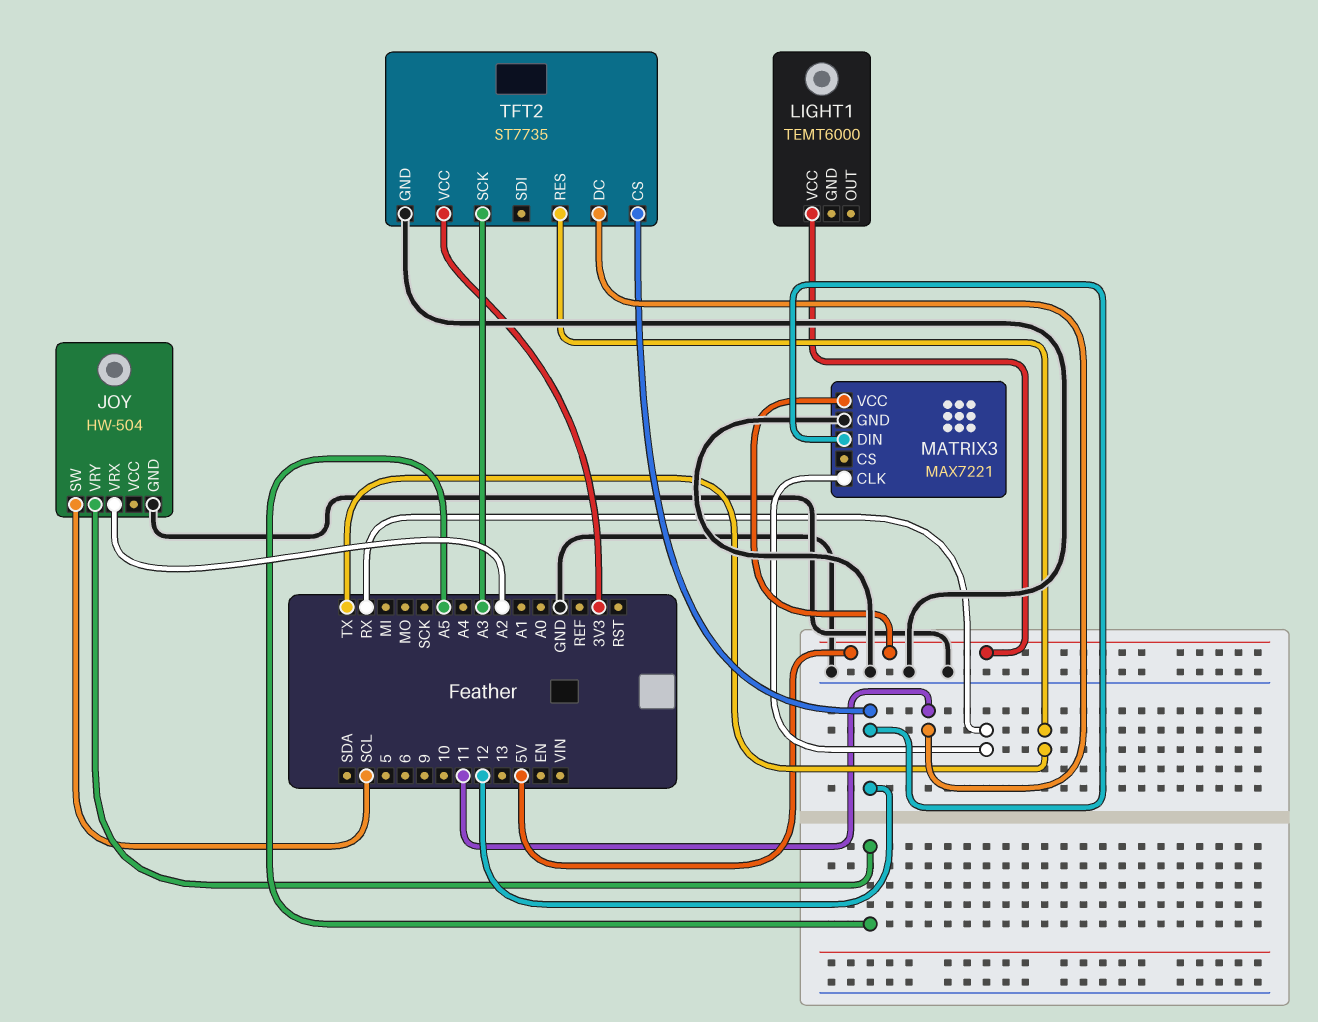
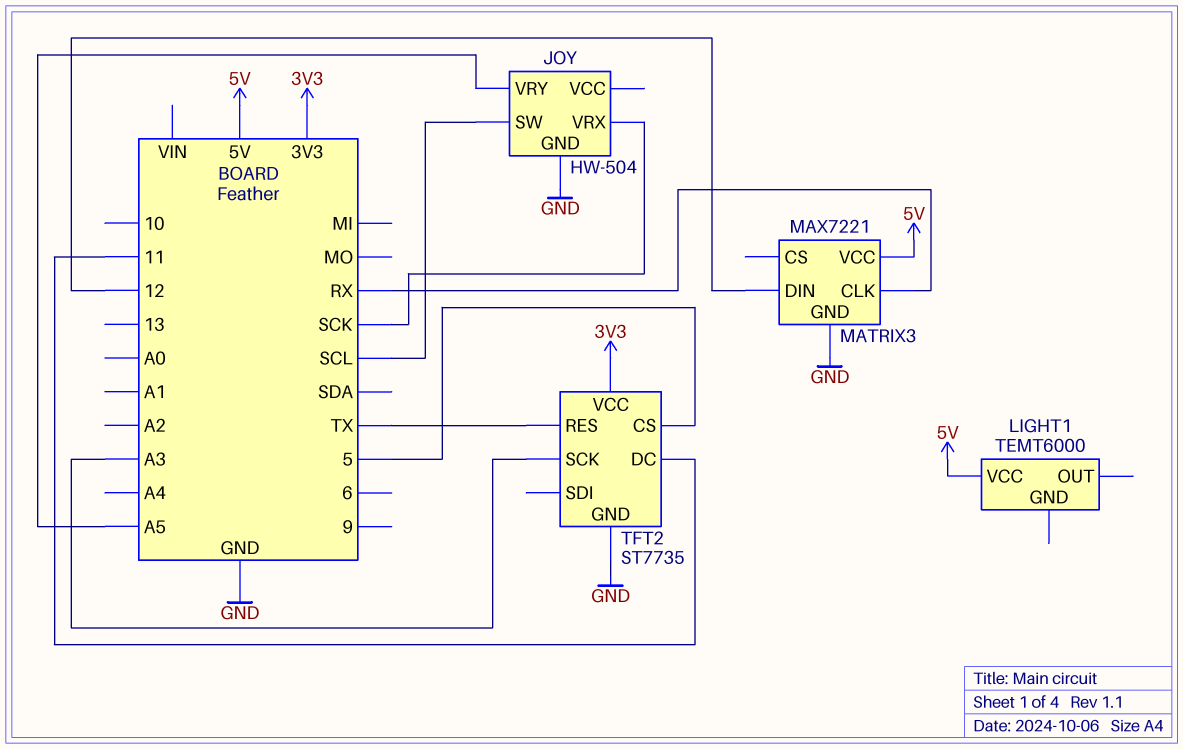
JOY pin VRX: A2 -> SCK
TFT2 pin CS: 12 -> 5

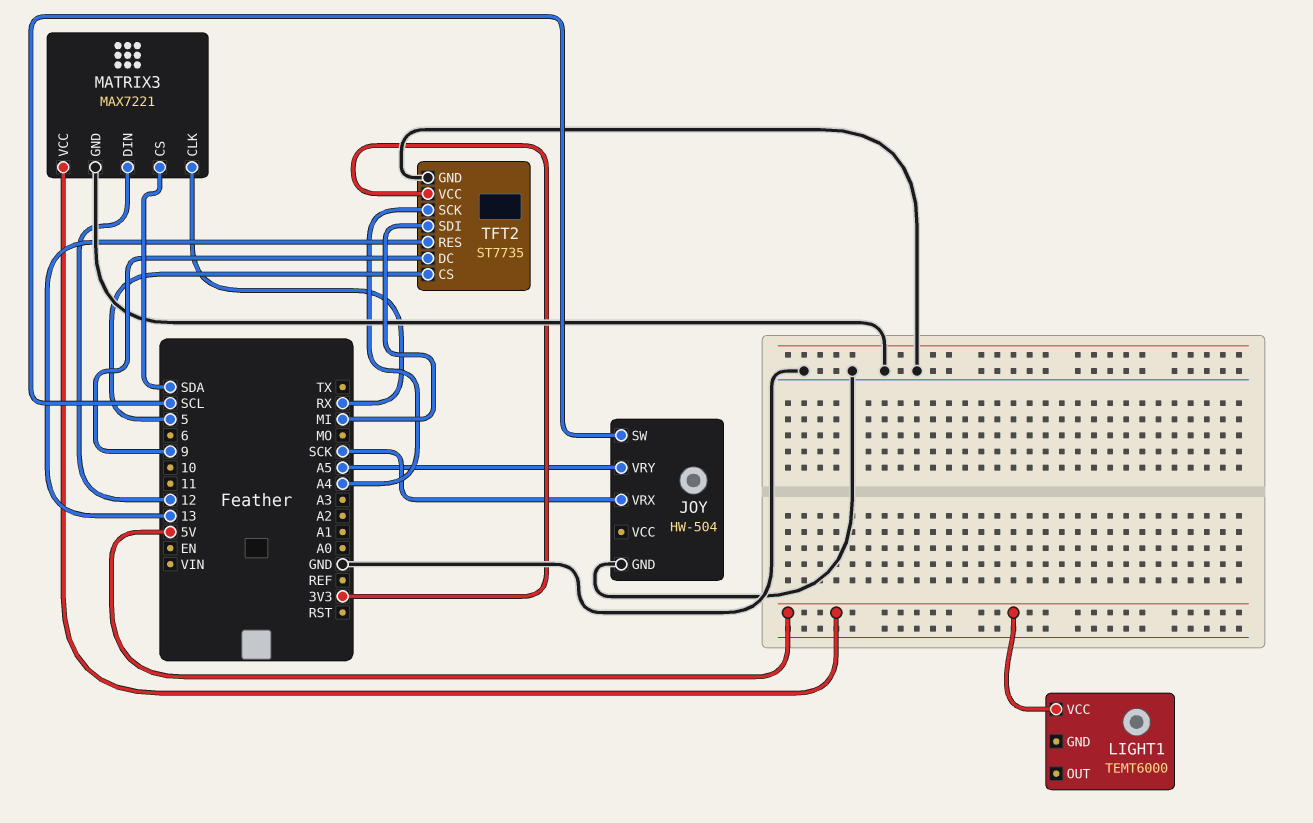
MATRIX3 pin CS: none -> SDA
TFT2 pin DC: 11 -> 9
TFT2 pin RES: TX -> 13
TFT2 pin SCK: A3 -> A4
TFT2 pin SDI: none -> MI

